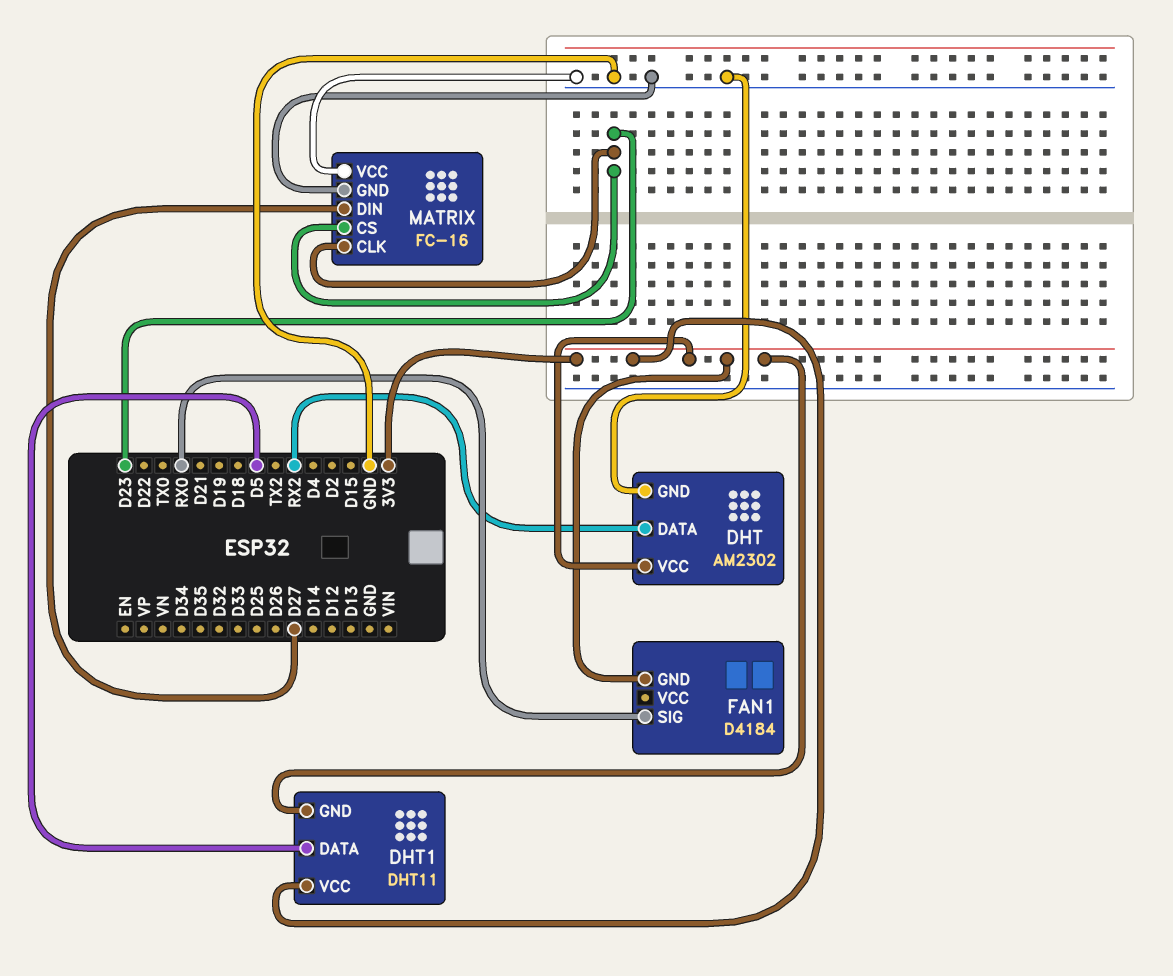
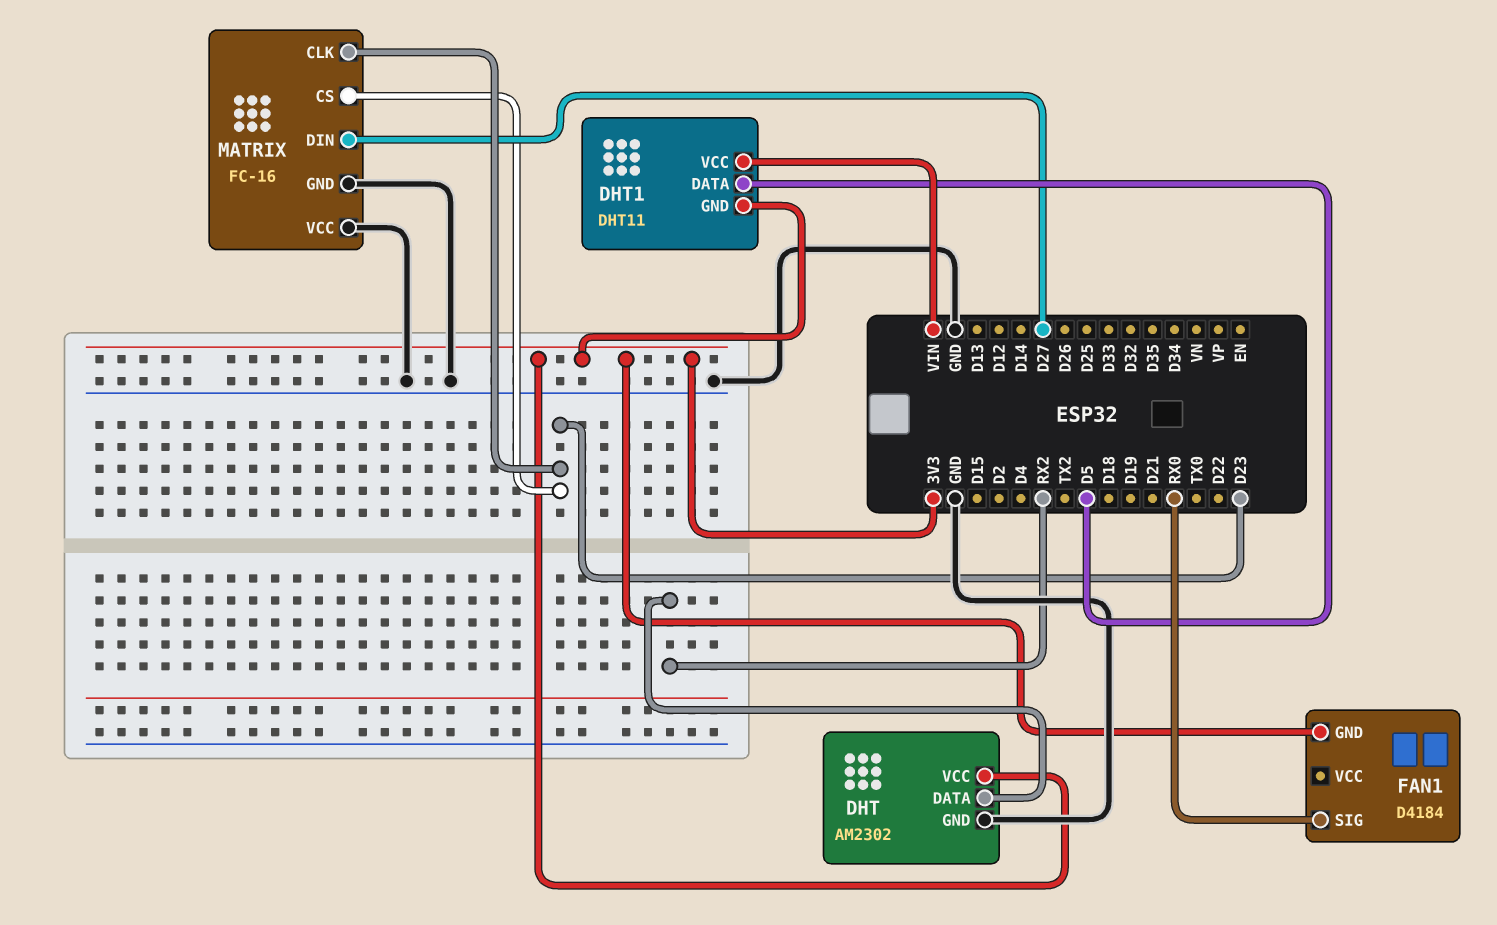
DHT1 pin VCC: 3V3 -> VIN

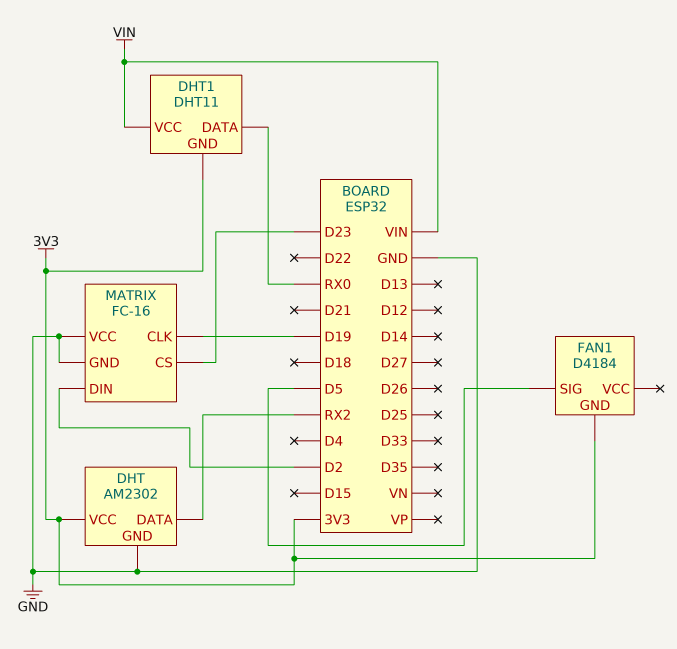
DHT1 pin DATA: D5 -> RX0
FAN1 pin SIG: RX0 -> D5
MATRIX pin CLK: D23 -> D19
MATRIX pin DIN: D27 -> D2

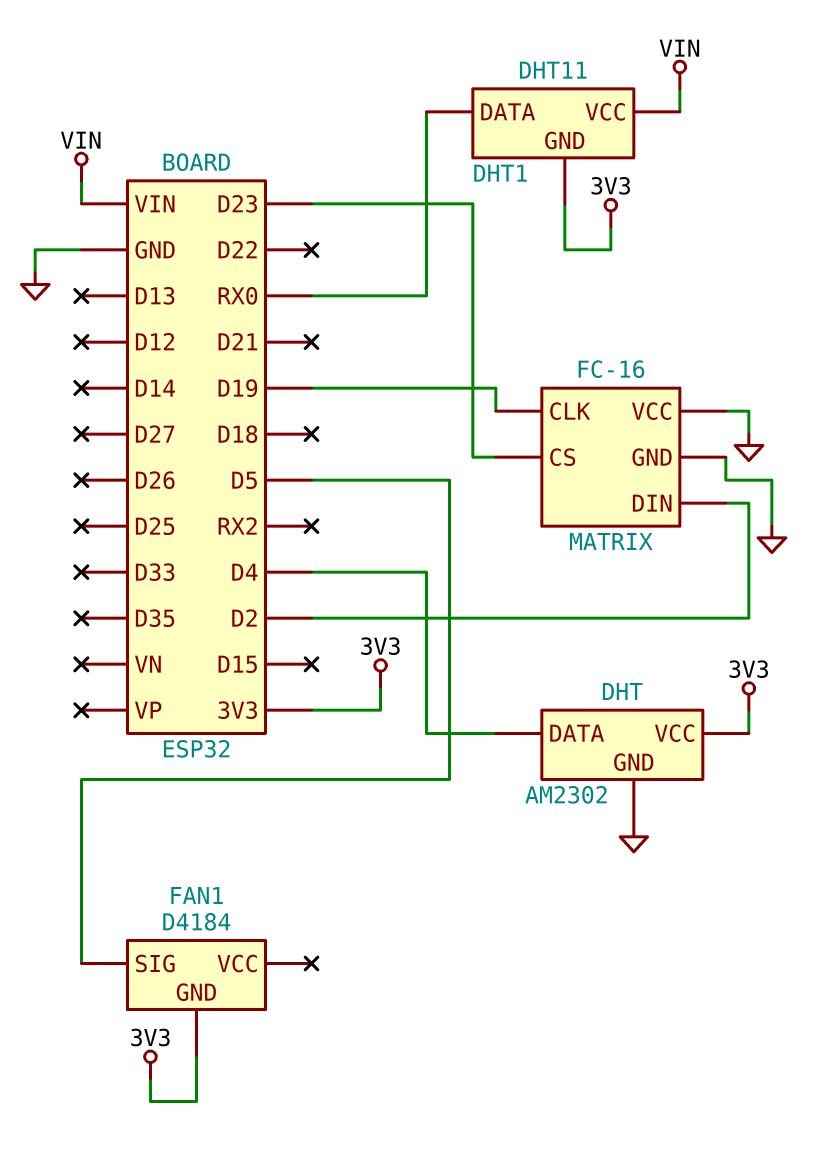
DHT pin DATA: RX2 -> D4

